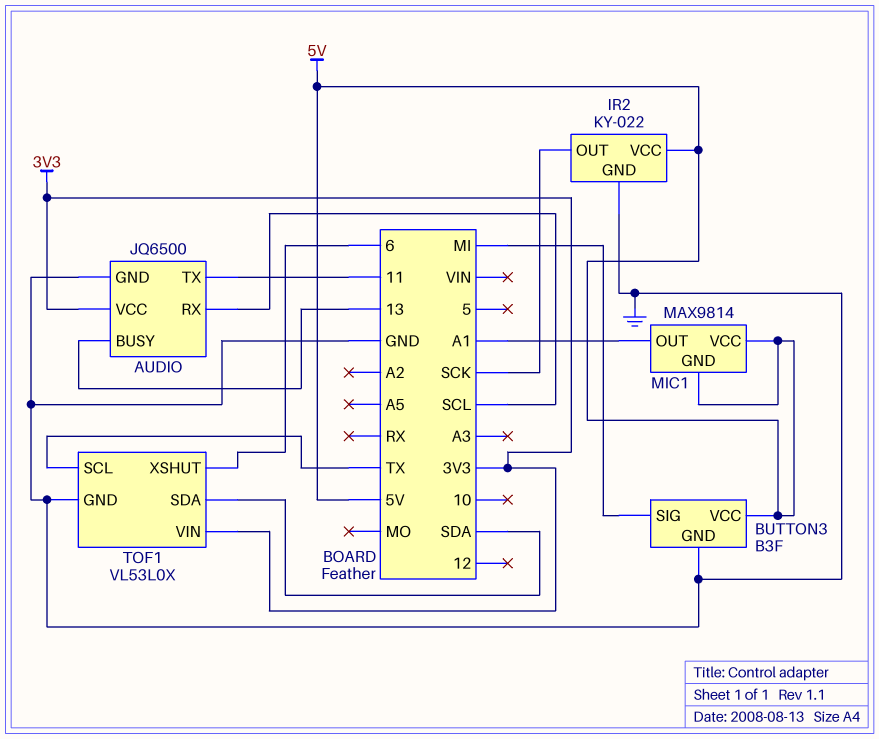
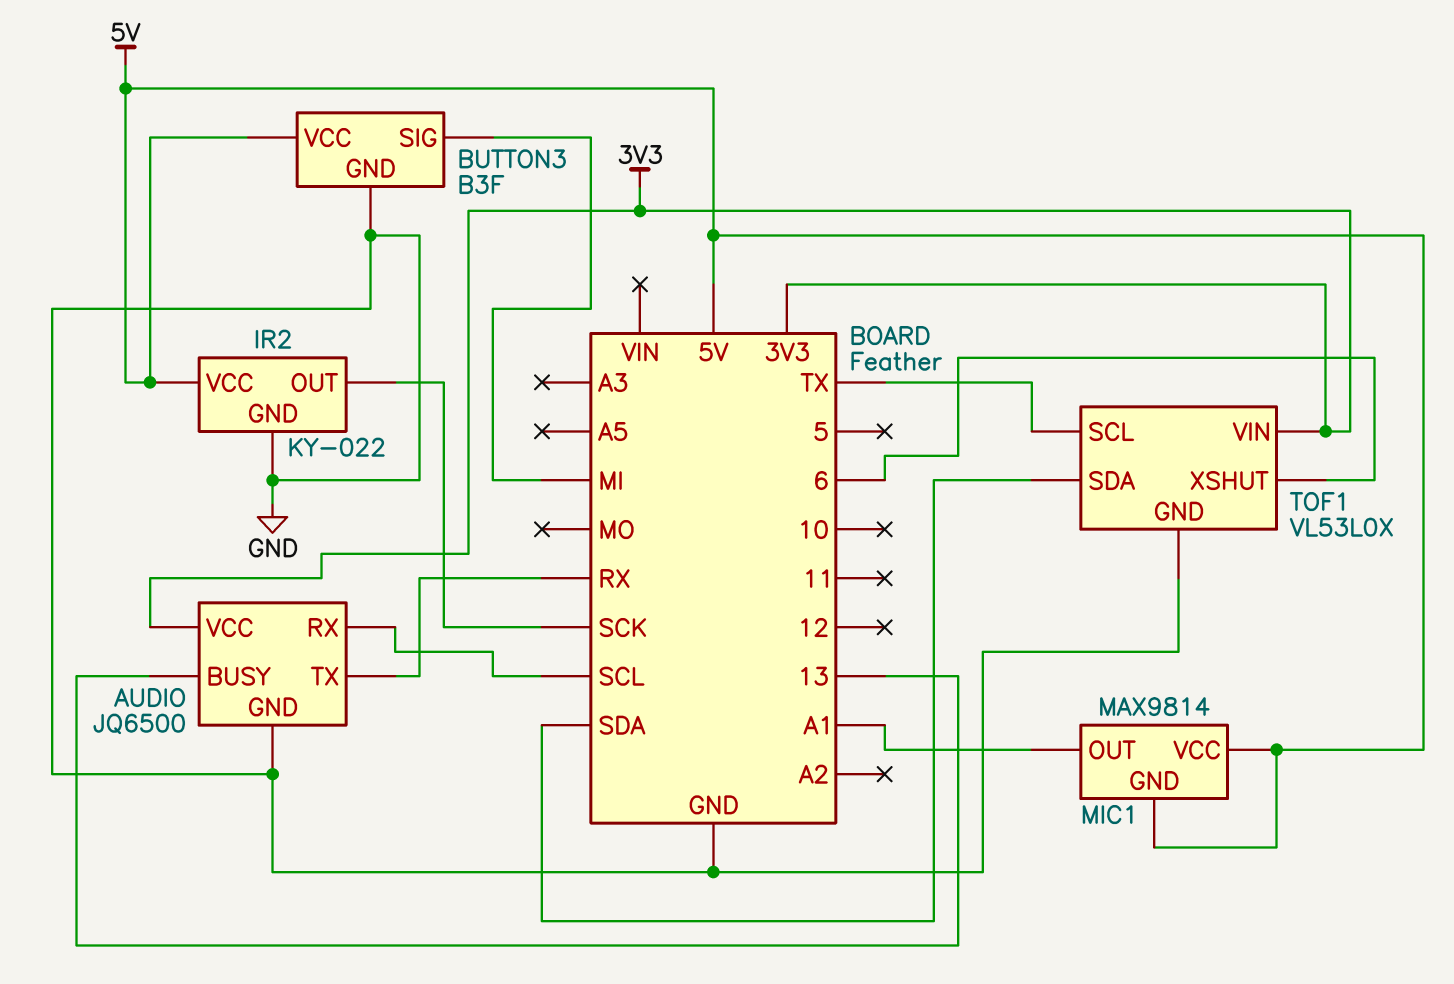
AUDIO pin TX: 11 -> RX

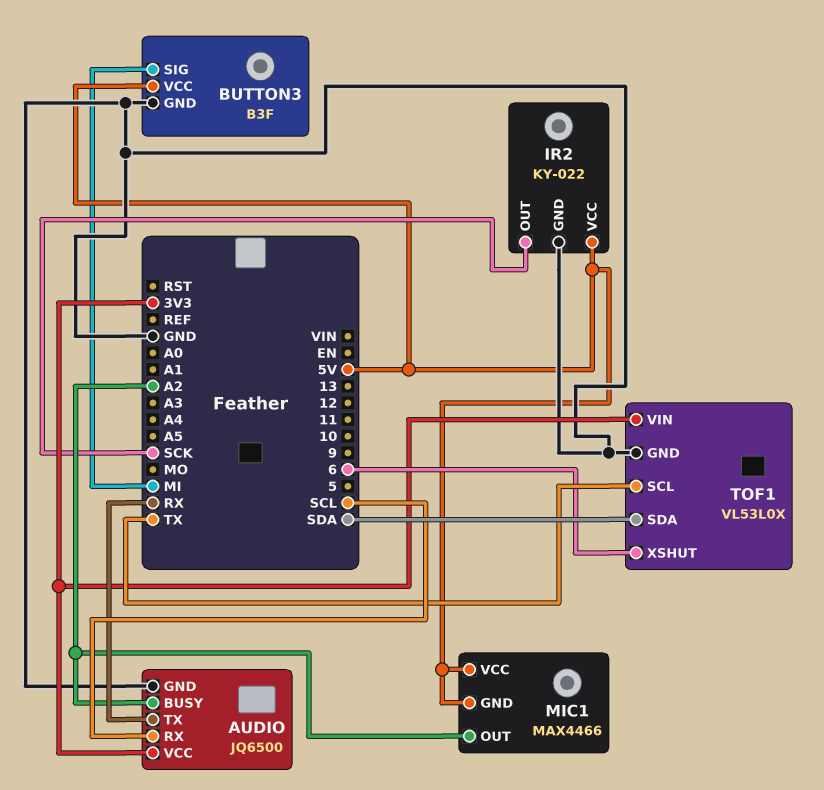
AUDIO pin BUSY: 13 -> A2
MIC1: MAX9814 -> MAX4466
MIC1 pin OUT: A1 -> A2

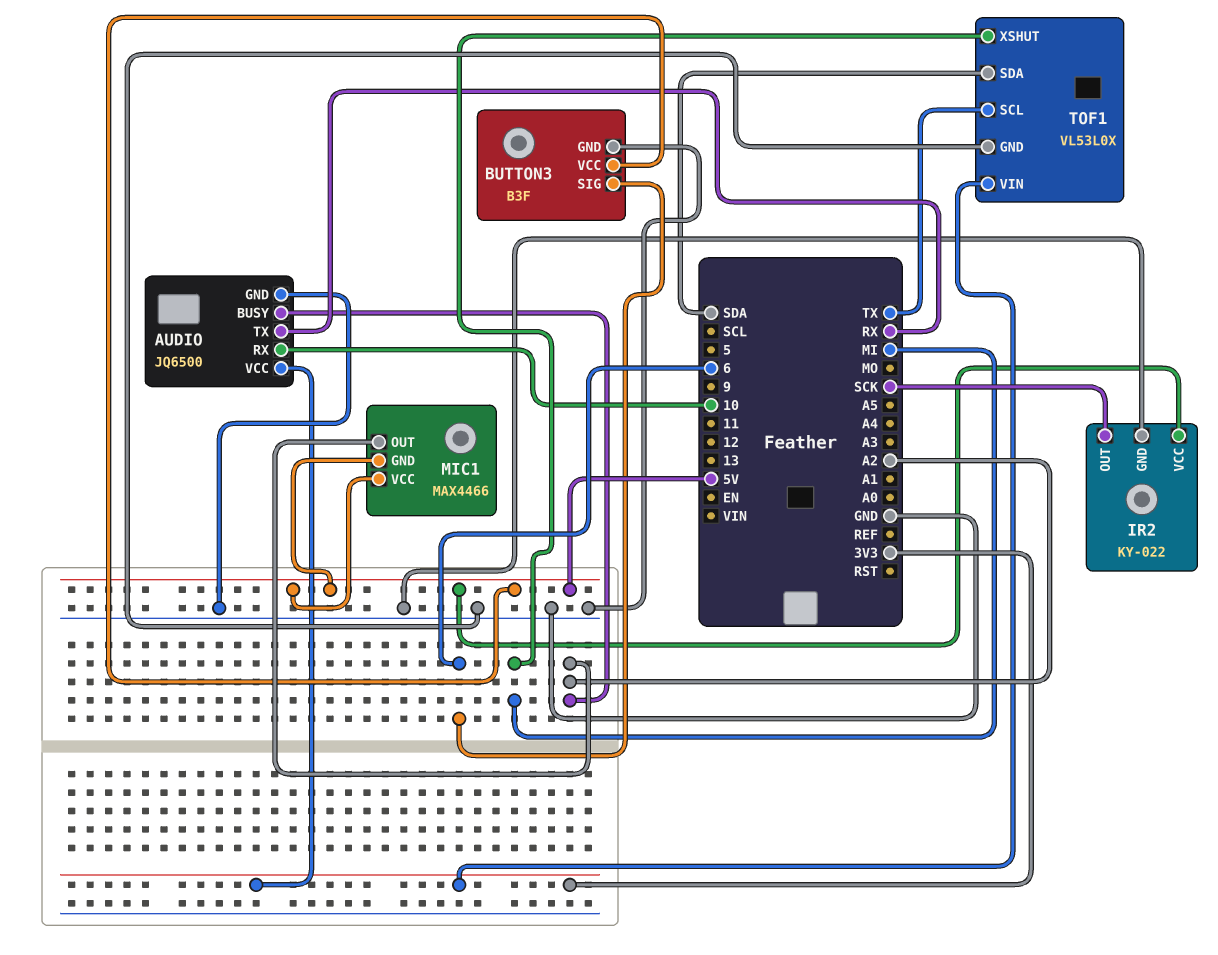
AUDIO pin RX: SCL -> 10
BUTTON3 pin SIG: MI -> 6
TOF1 pin XSHUT: 6 -> MI

